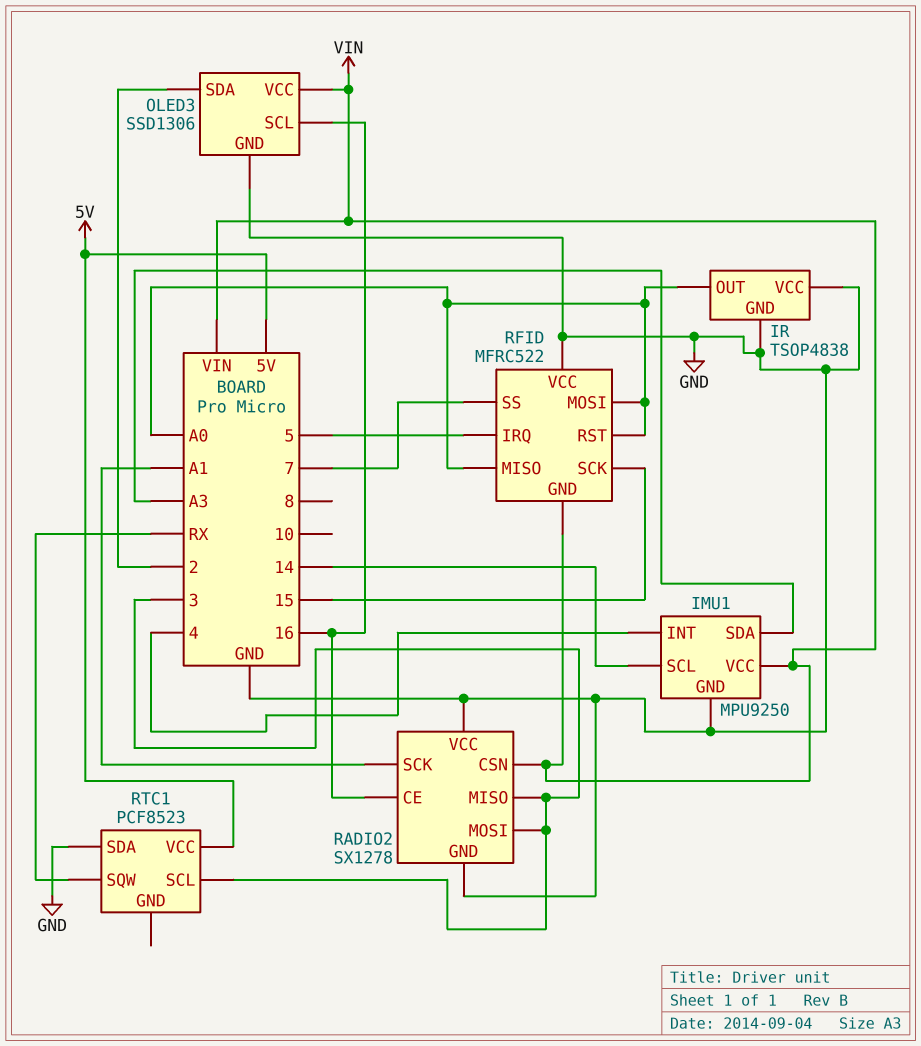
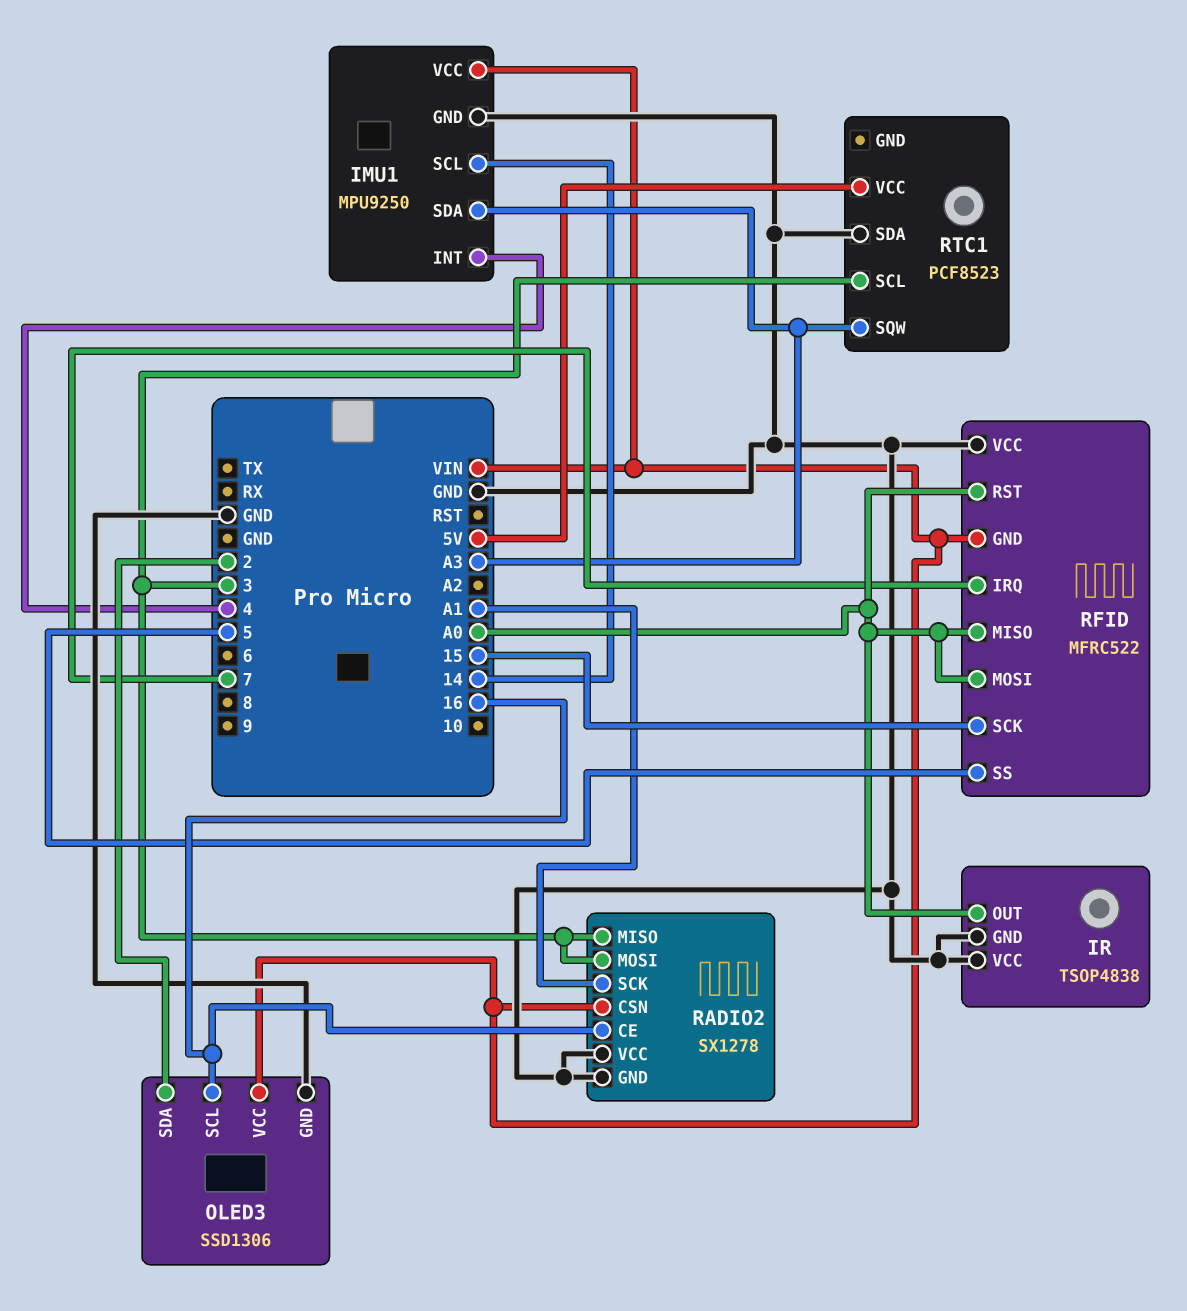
RFID pin IRQ: 5 -> 7
RFID pin SS: 7 -> 5
RTC1 pin SQW: RX -> A3

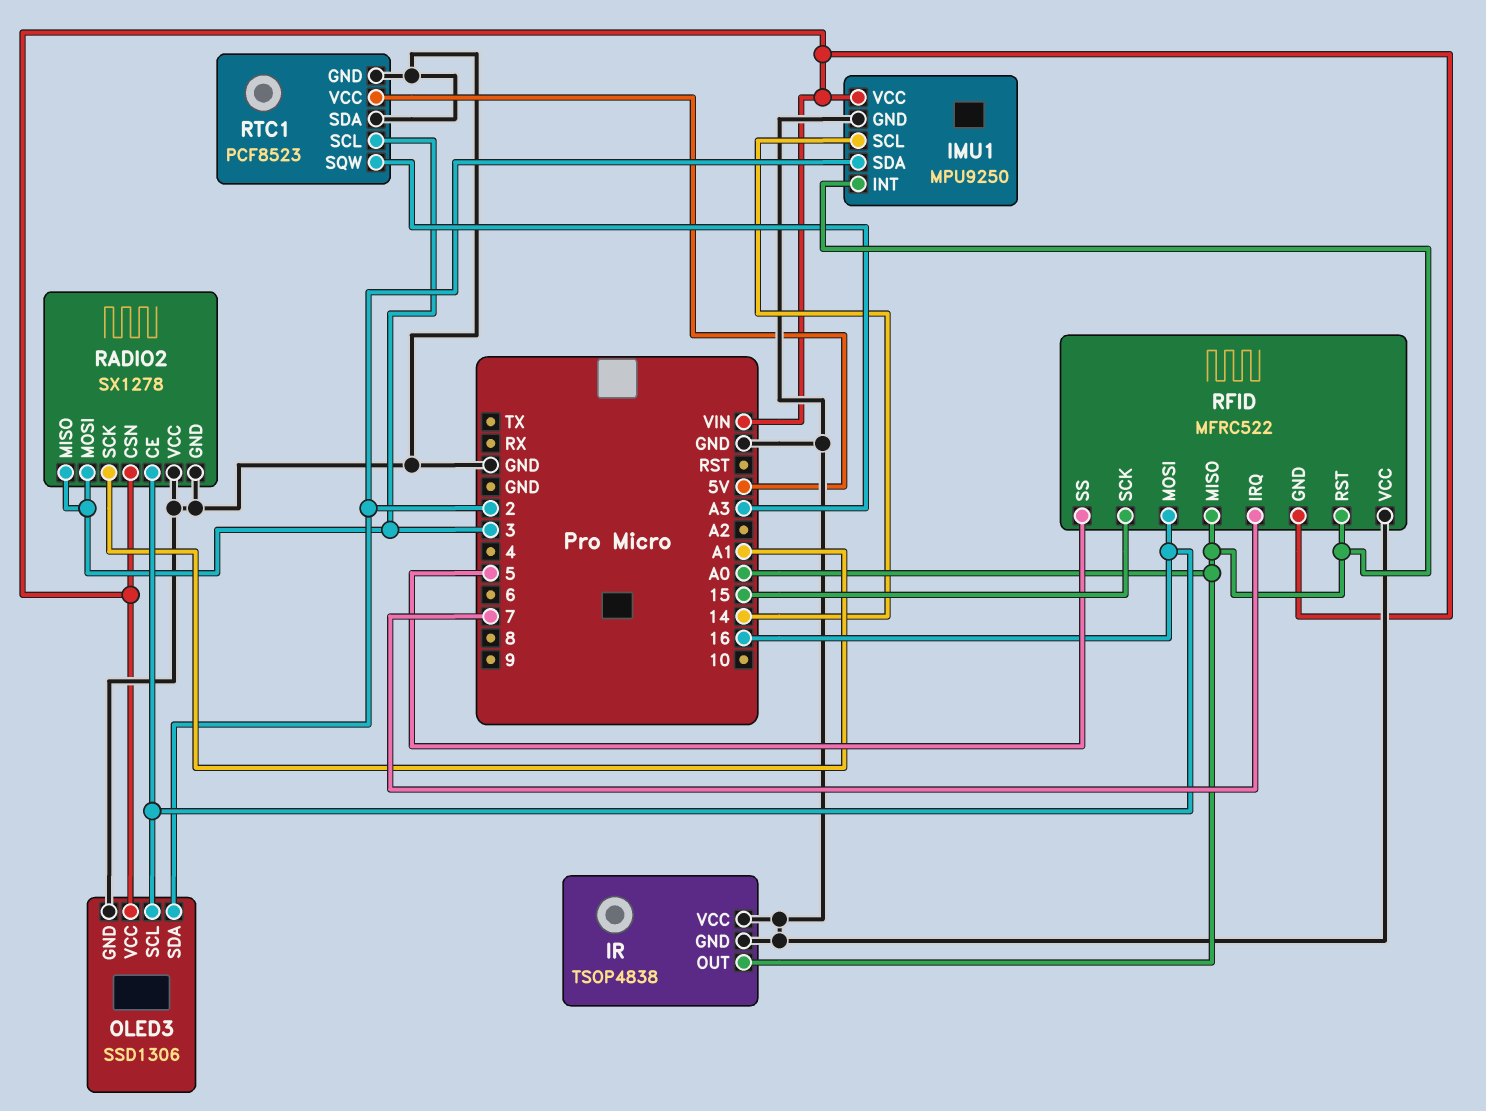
IMU1 pin INT: 4 -> A0
IMU1 pin SDA: A3 -> 2
RFID pin MOSI: A0 -> 16
RTC1 pin GND: none -> GND

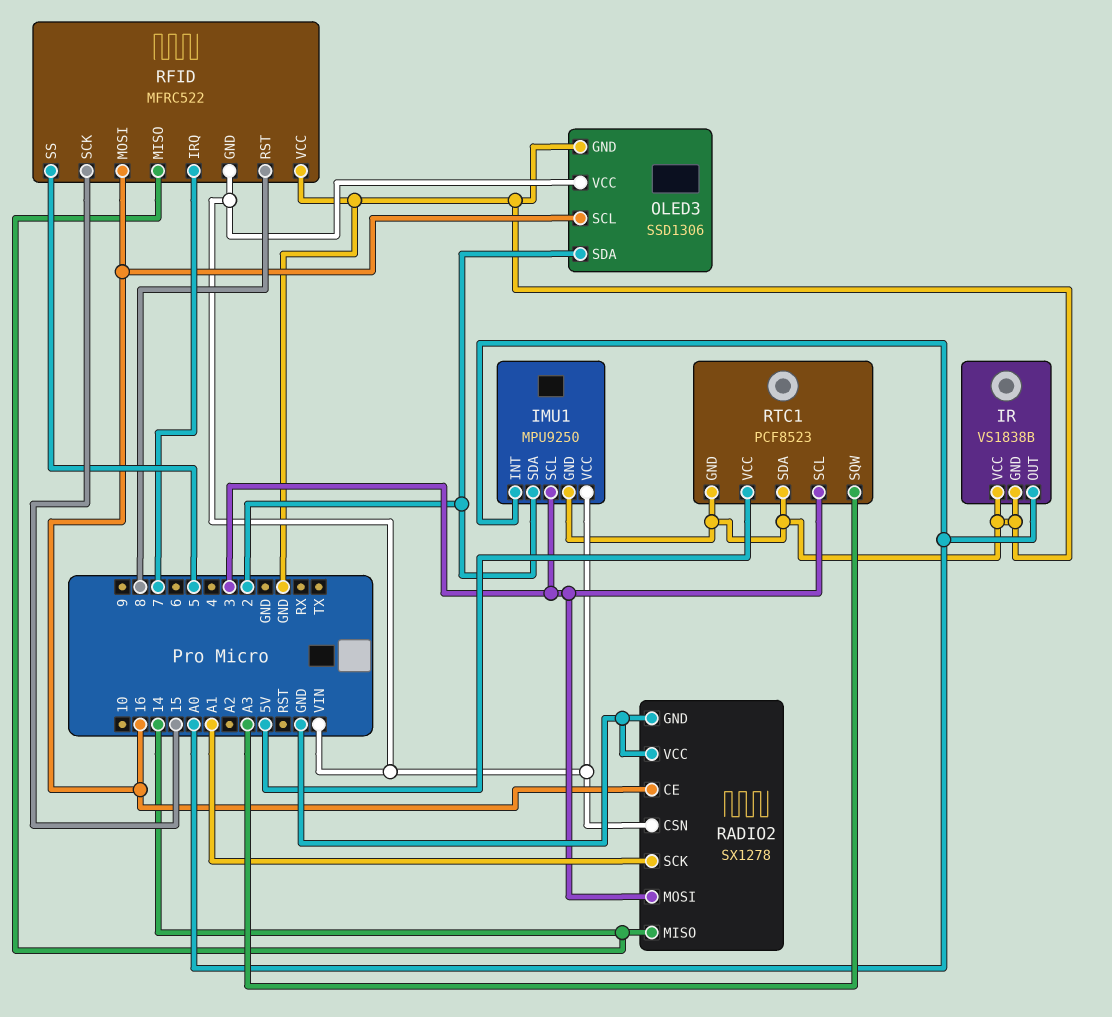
IMU1 pin SCL: 14 -> 3
IR: TSOP4838 -> VS1838B
RADIO2 pin MISO: 3 -> 14
RFID pin MISO: A0 -> 14
RFID pin RST: A0 -> 8

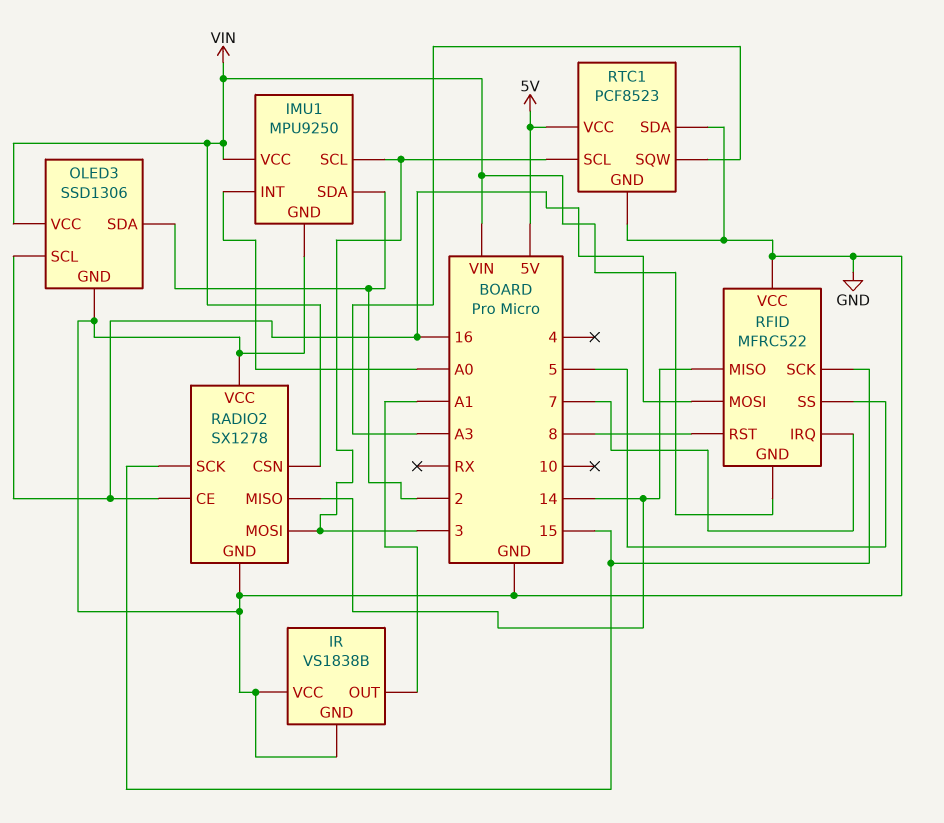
IR pin OUT: A0 -> A1
RADIO2 pin SCK: A1 -> 15

